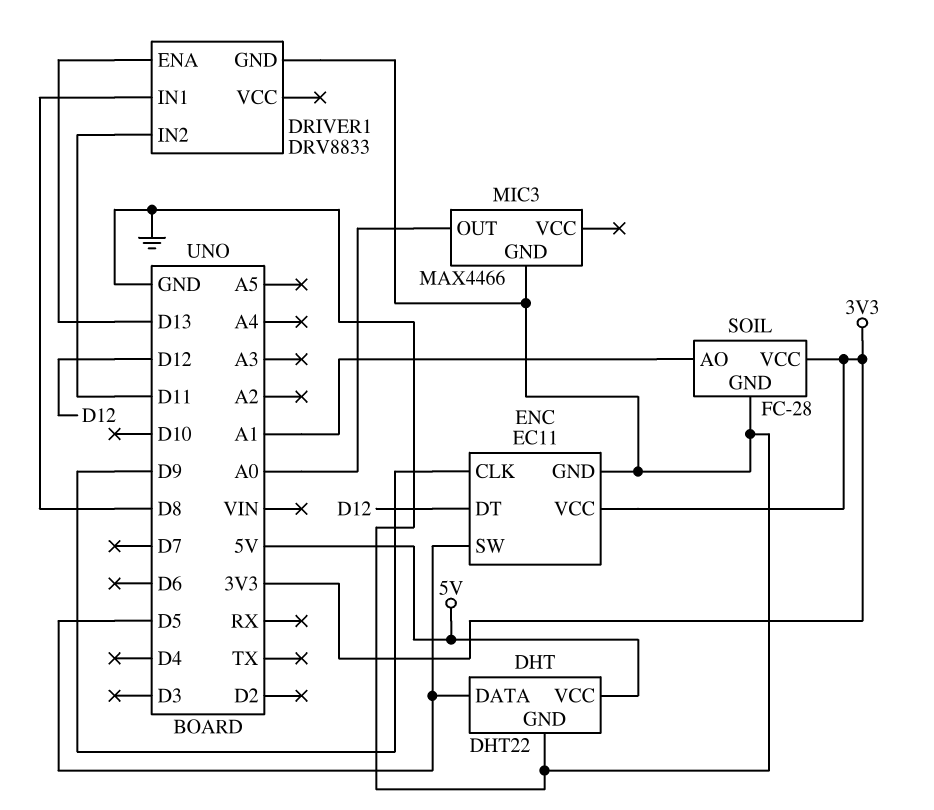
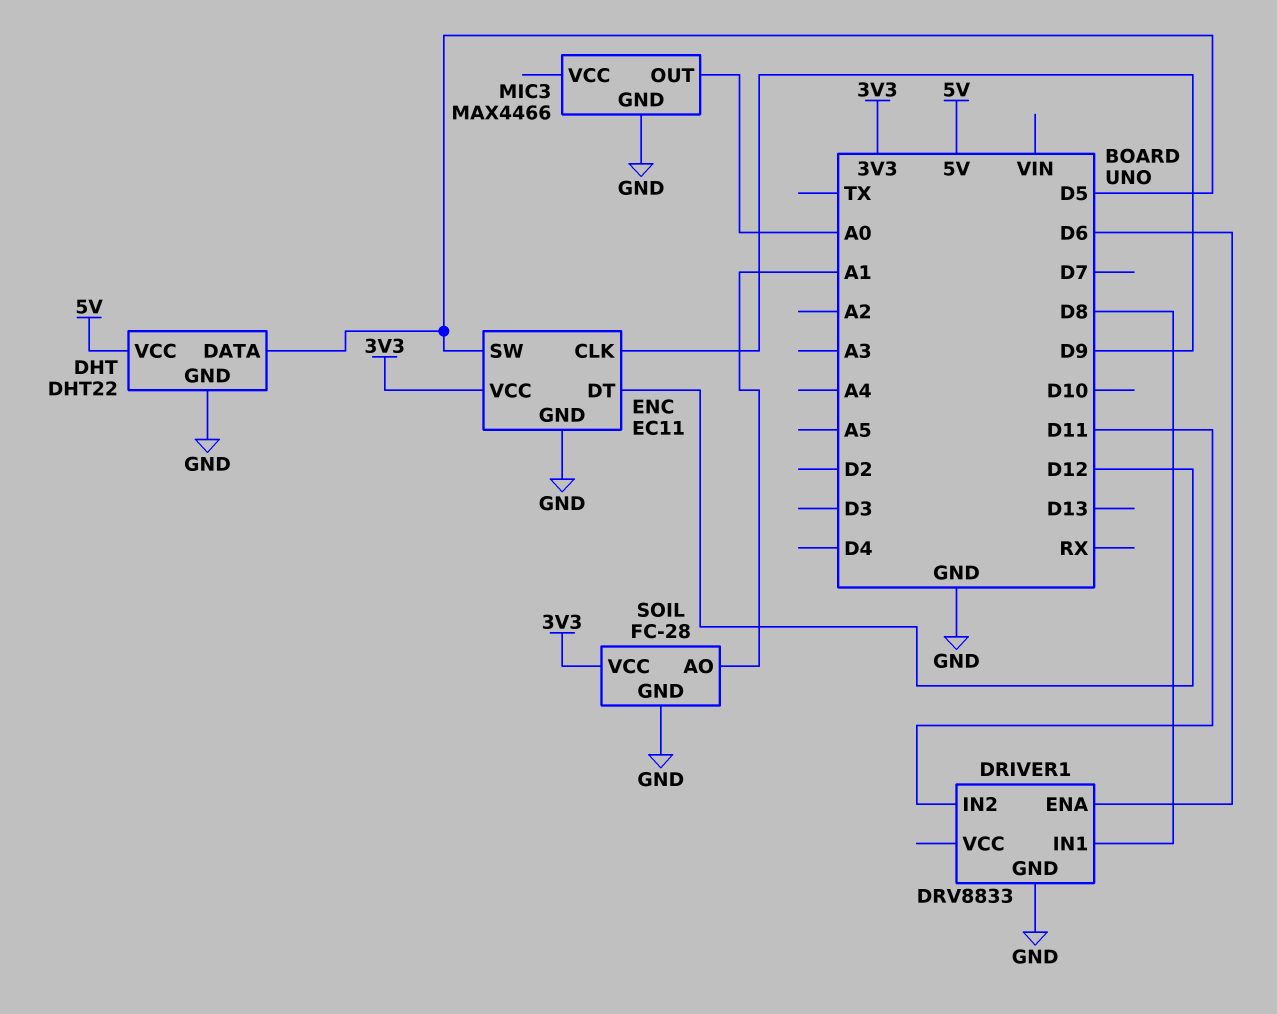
DRIVER1 pin ENA: D13 -> D6

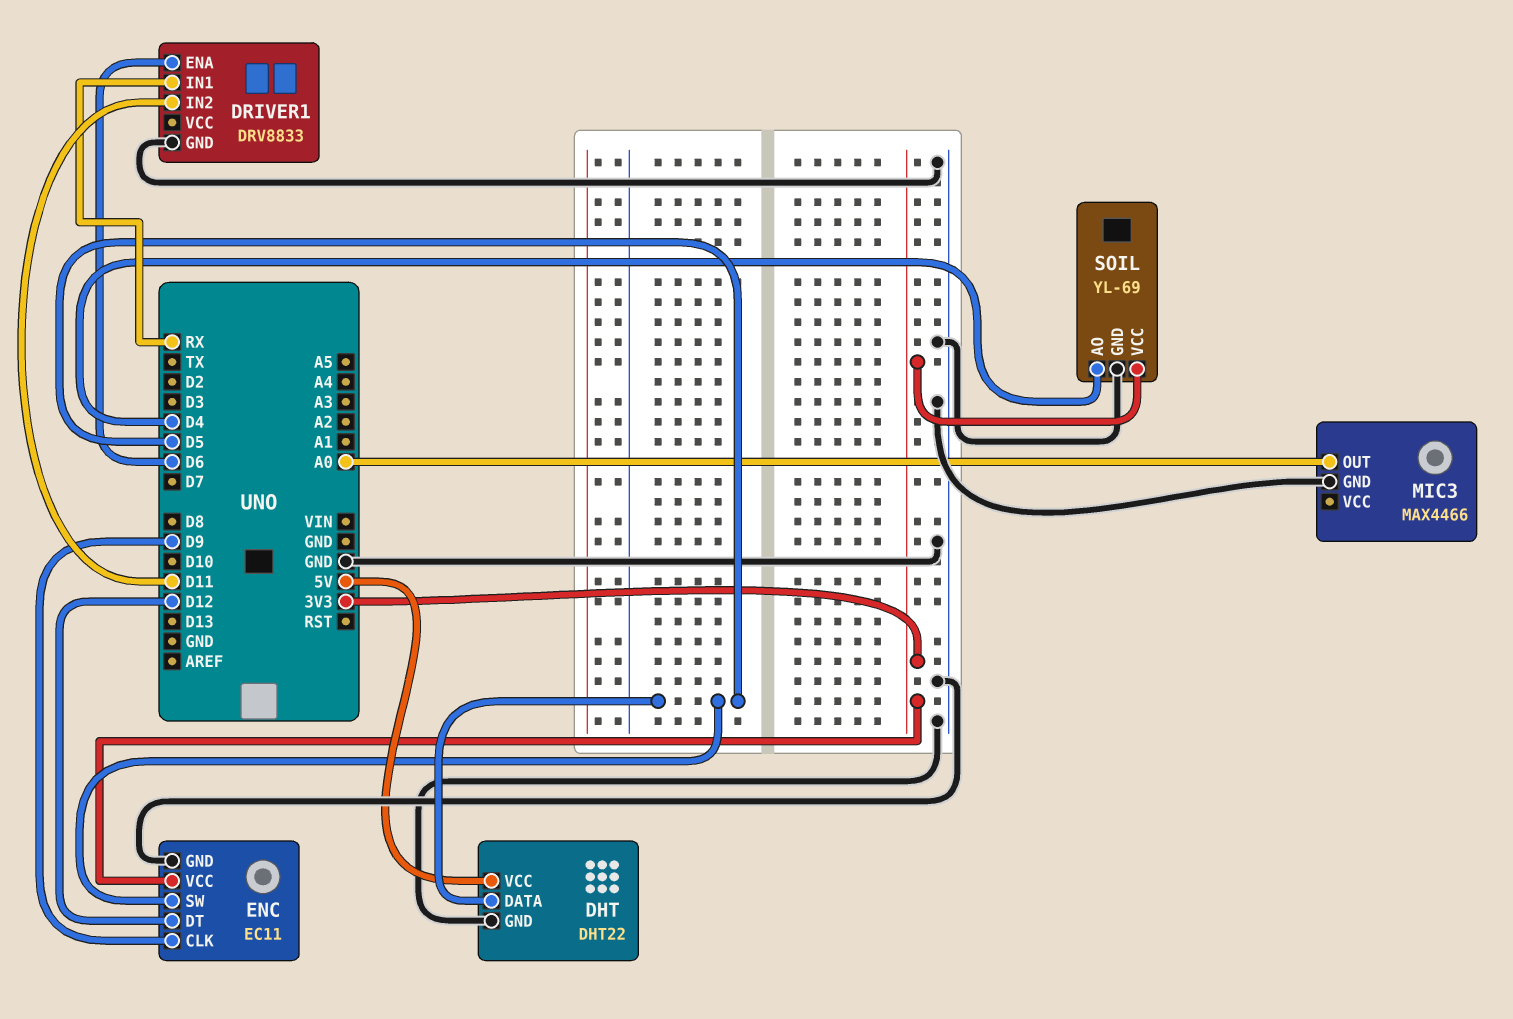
DRIVER1 pin IN1: D8 -> RX
SOIL: FC-28 -> YL-69
SOIL pin AO: A1 -> D4

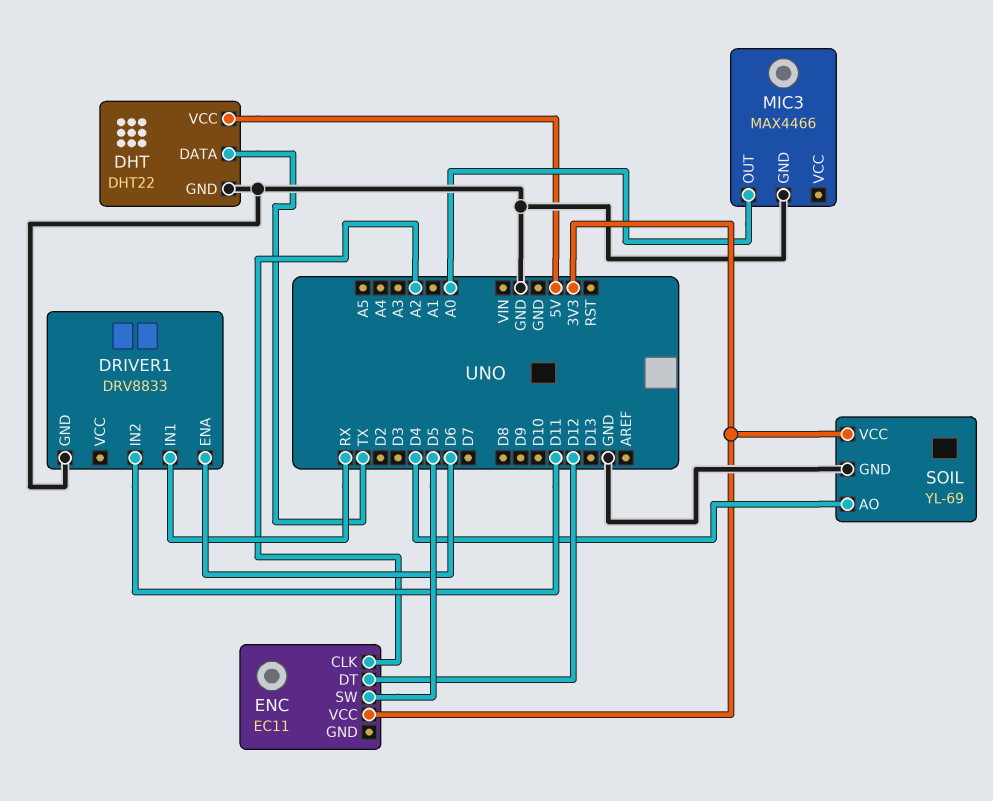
DHT pin DATA: D5 -> TX
ENC pin CLK: D9 -> A2
ENC pin GND: GND -> none

